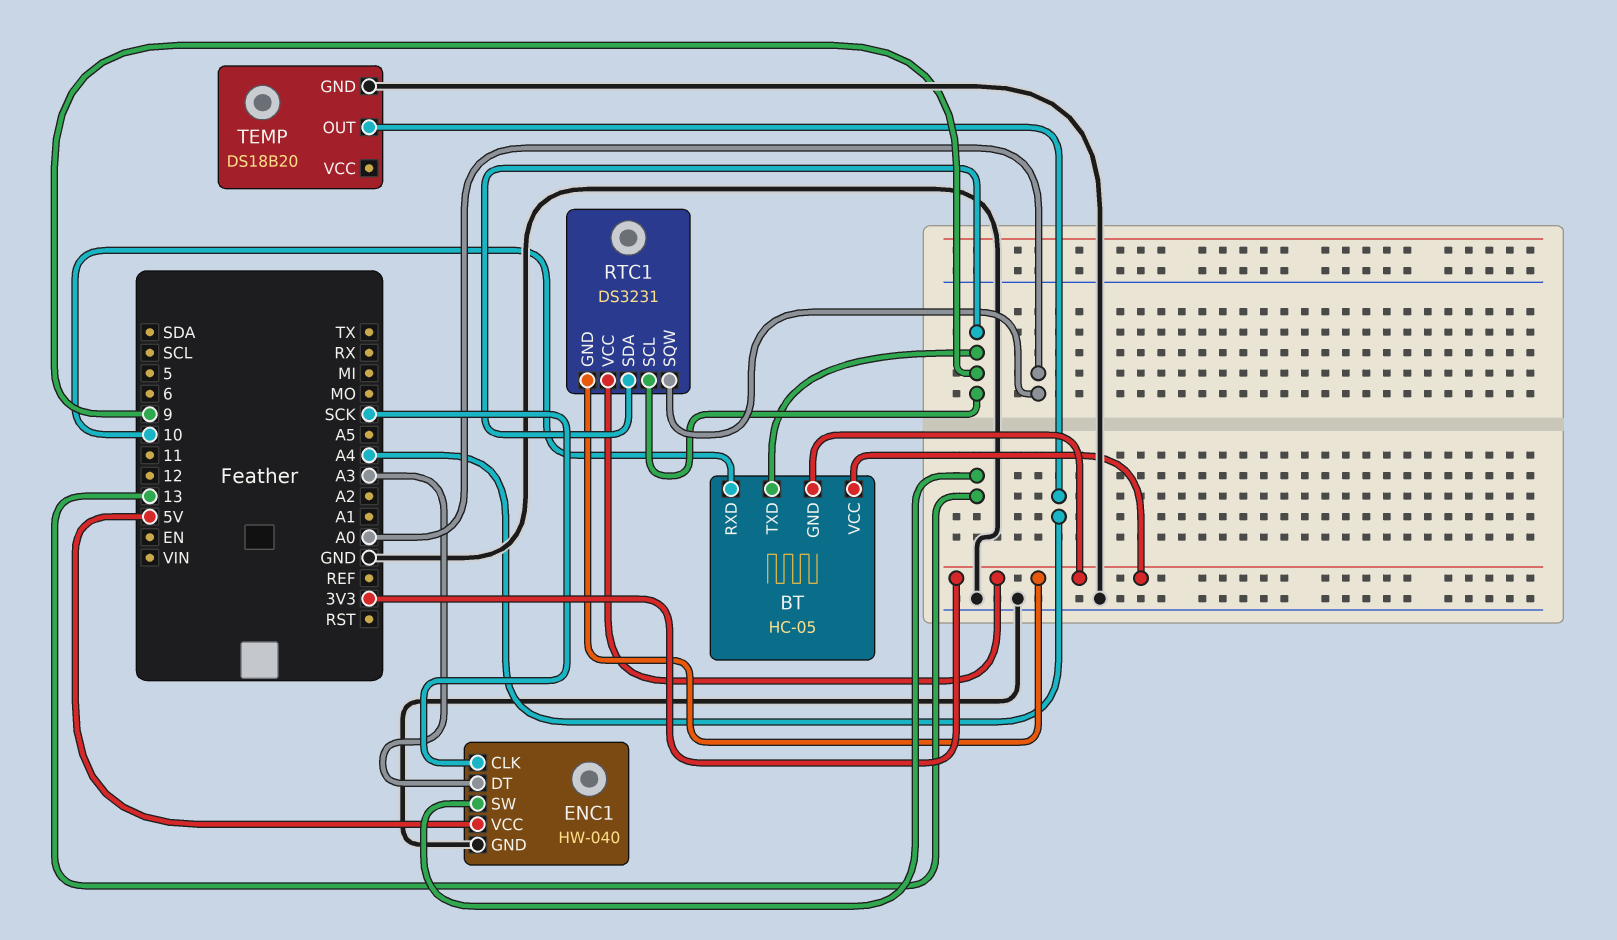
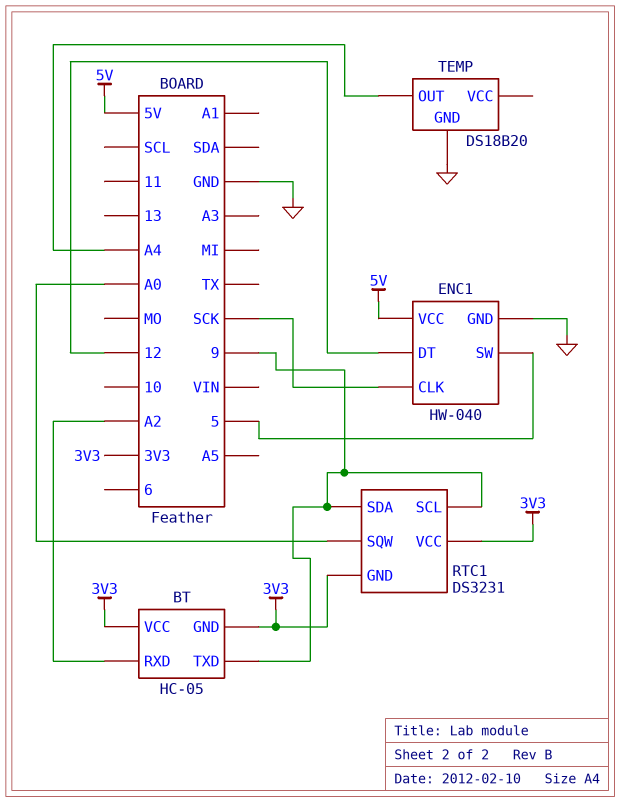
BT pin RXD: 10 -> A2
ENC1 pin DT: A3 -> 12
ENC1 pin SW: 13 -> 5

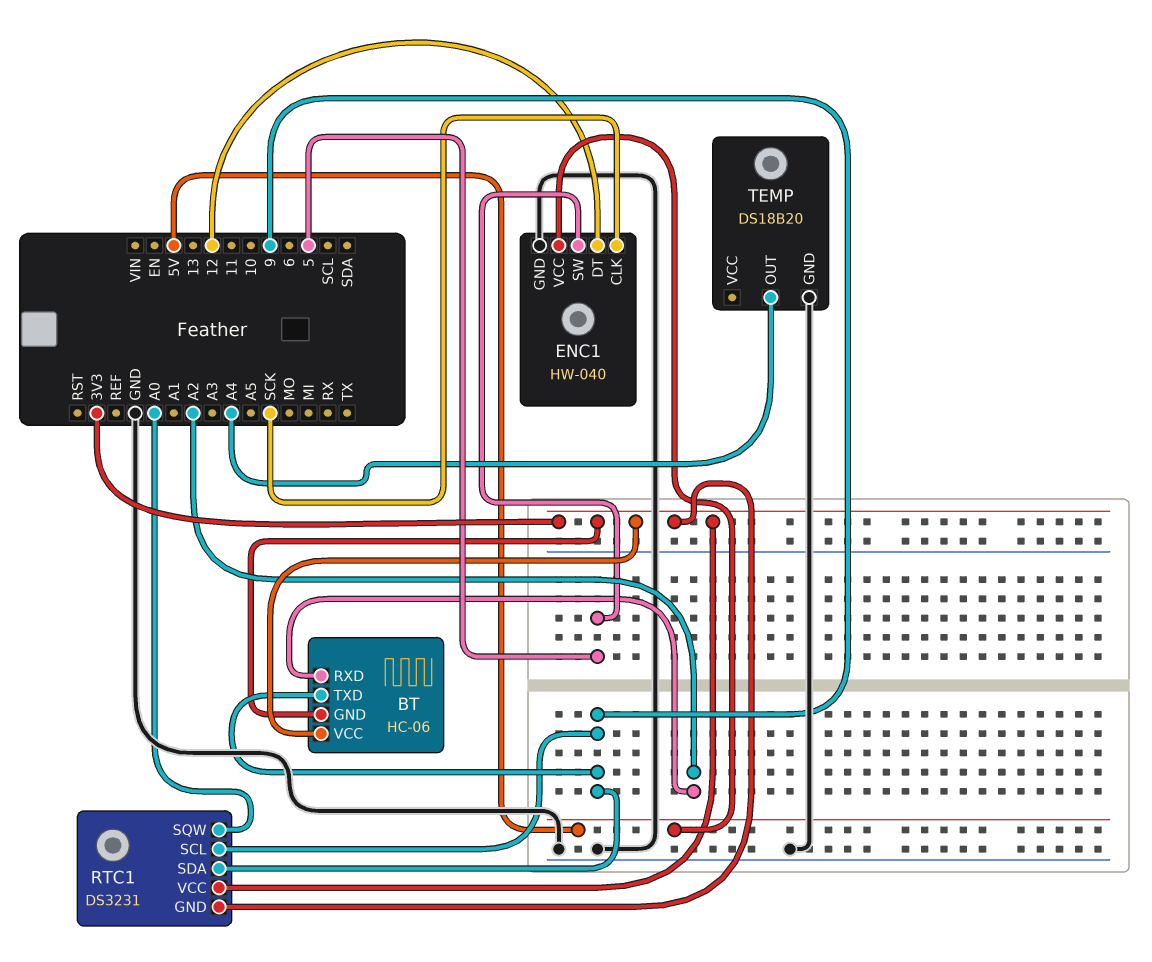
BT: HC-05 -> HC-06

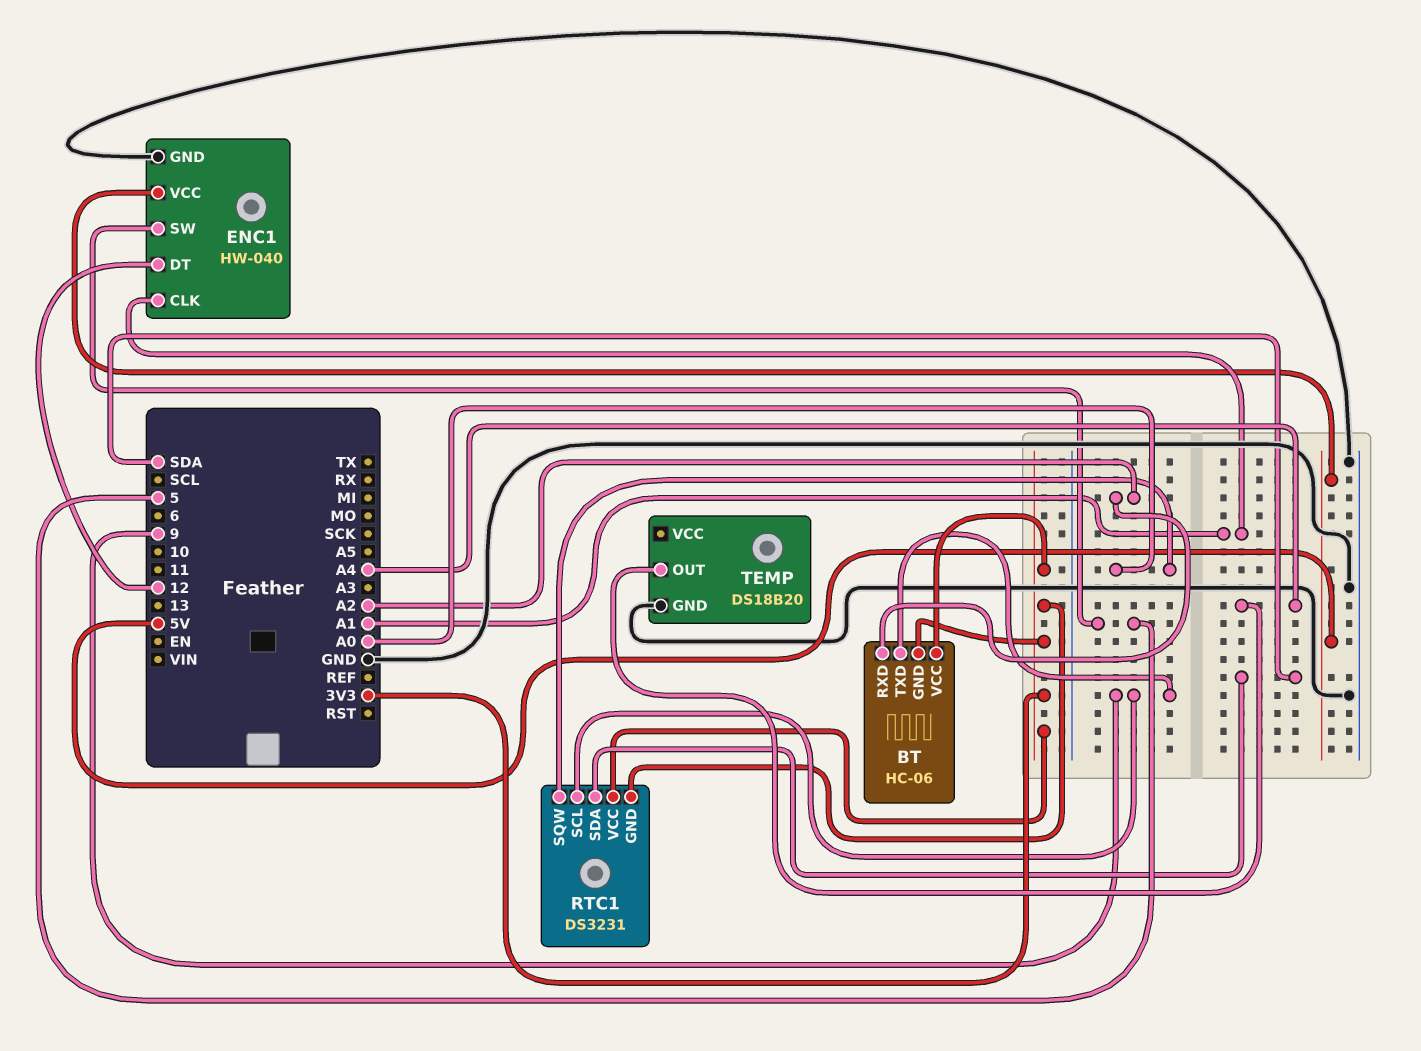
ENC1 pin CLK: SCK -> A1
RTC1 pin SDA: 9 -> SDA

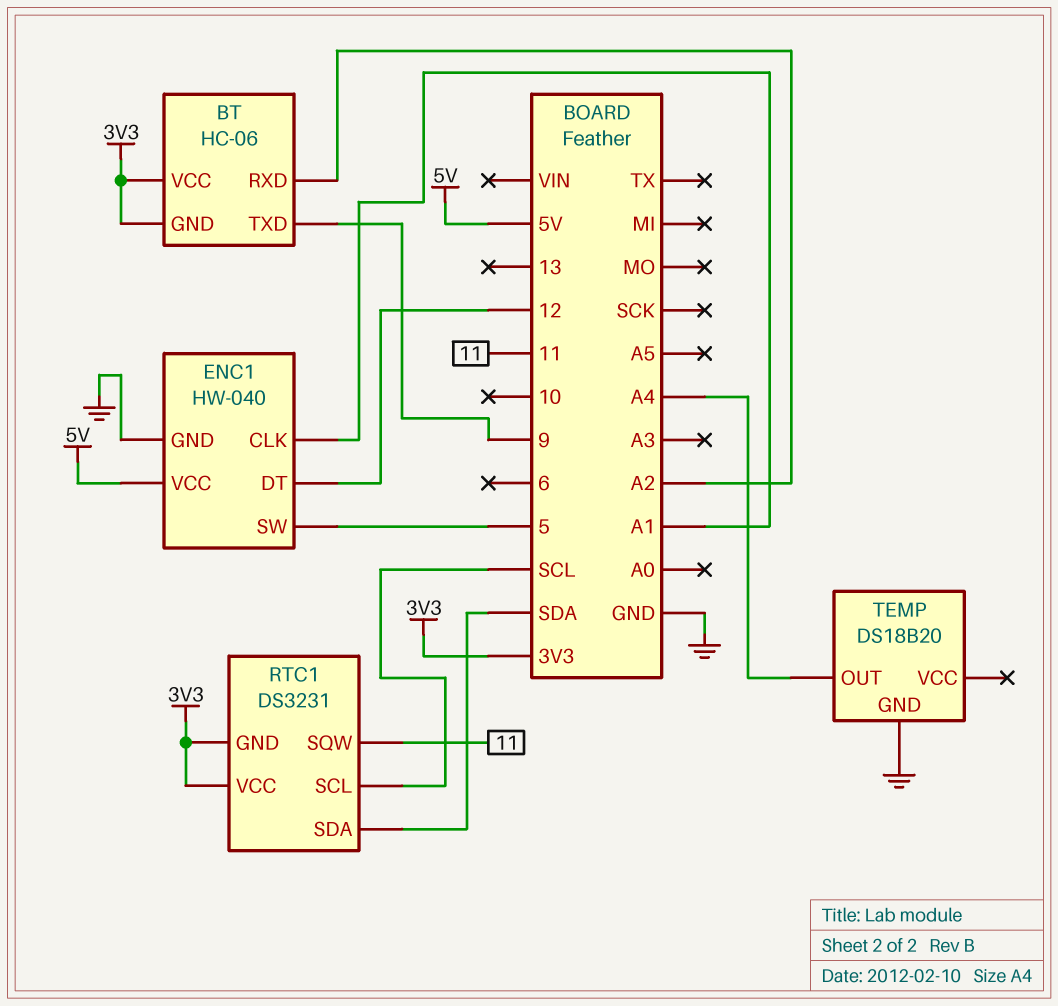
RTC1 pin SCL: 9 -> SCL
RTC1 pin SQW: A0 -> 11

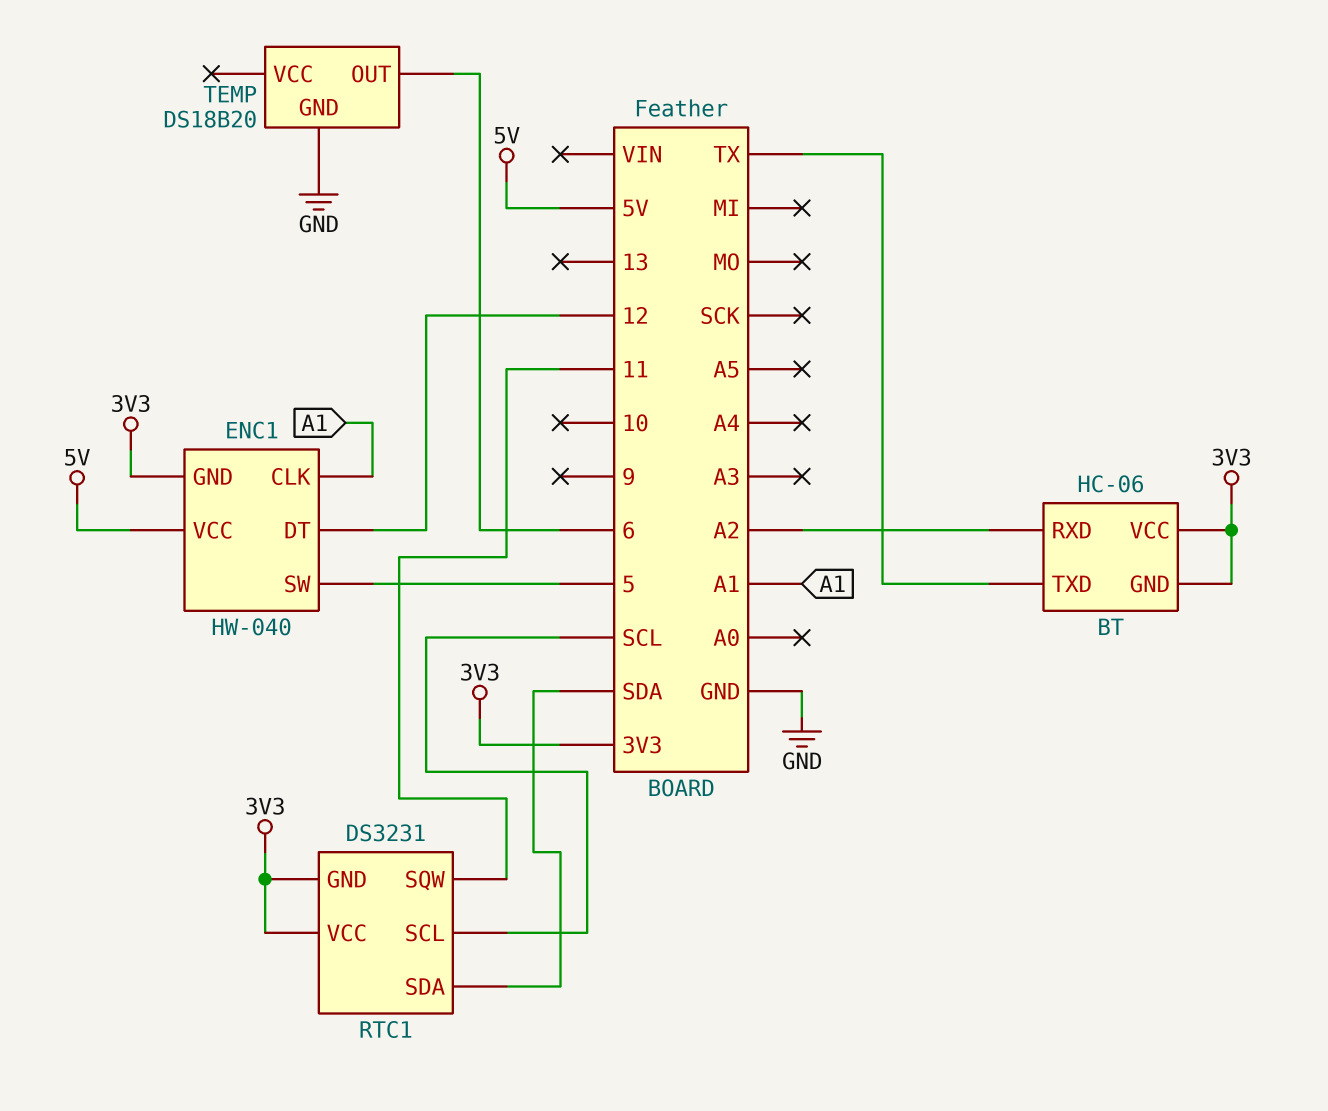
BT pin TXD: 9 -> TX
ENC1 pin GND: GND -> 3V3
TEMP pin OUT: A4 -> 6

